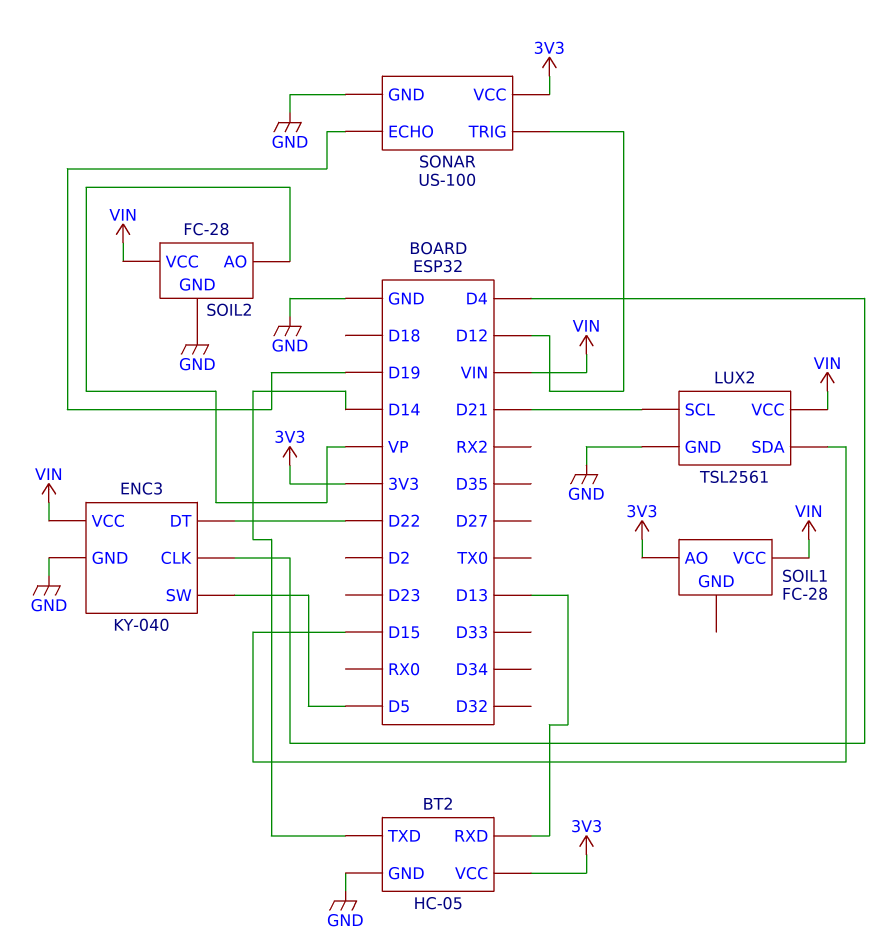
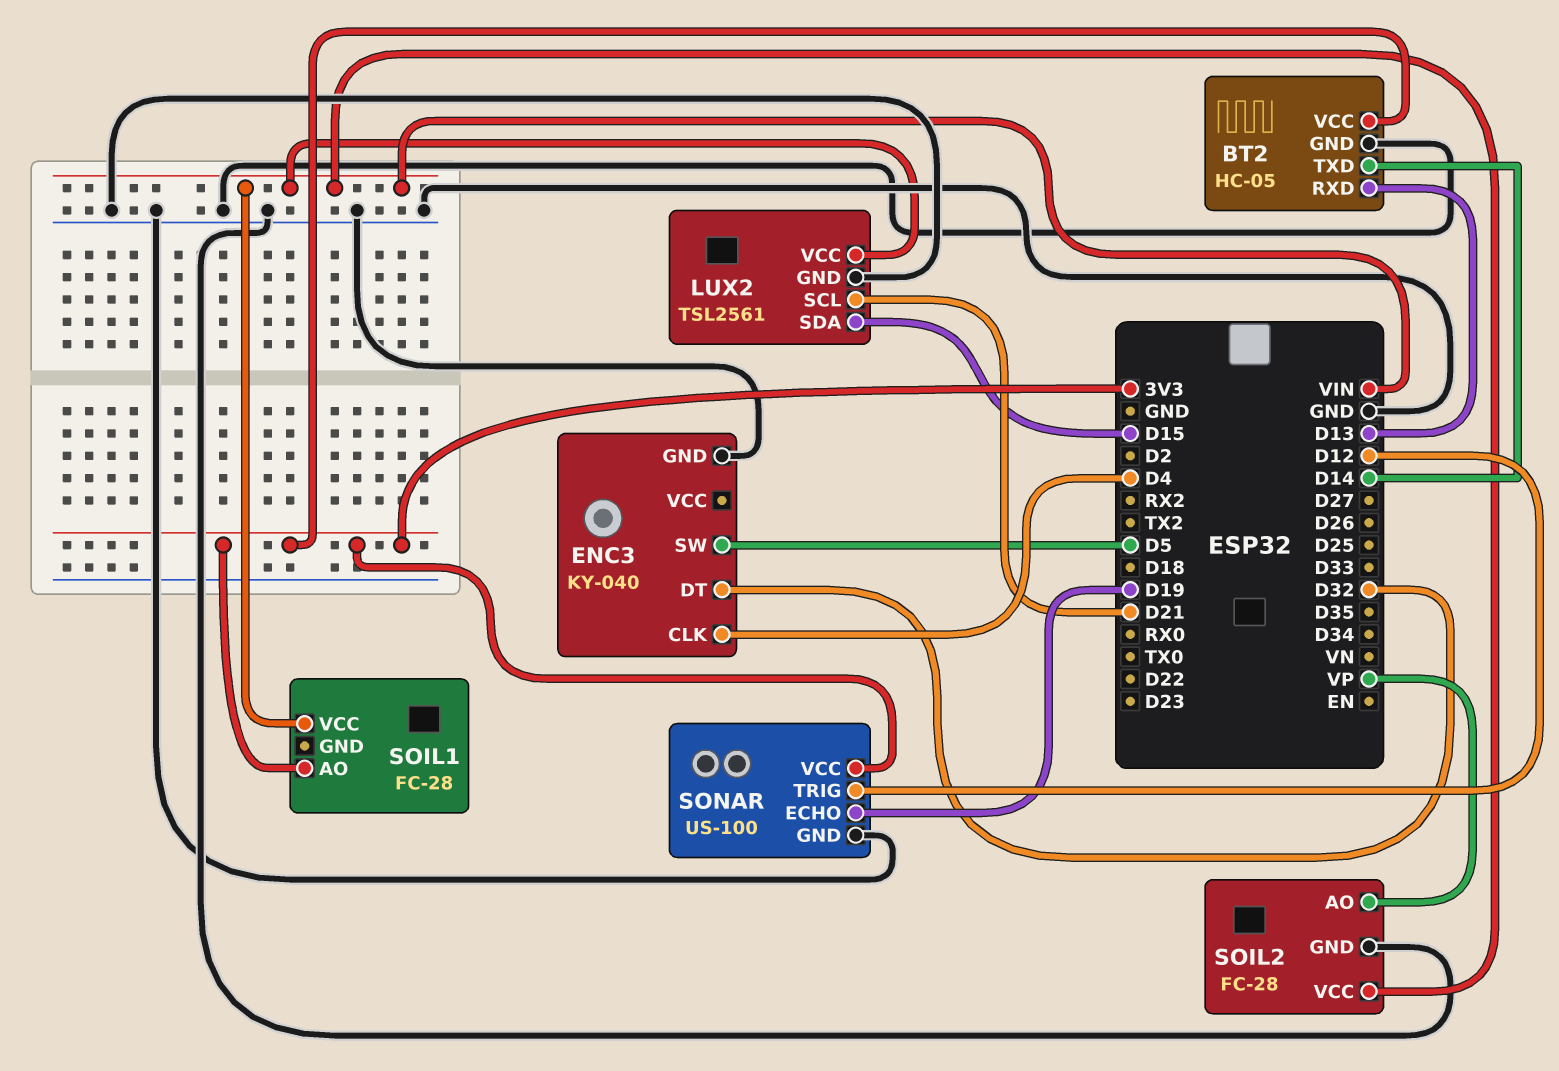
ENC3 pin DT: D22 -> D32
ENC3 pin VCC: VIN -> none

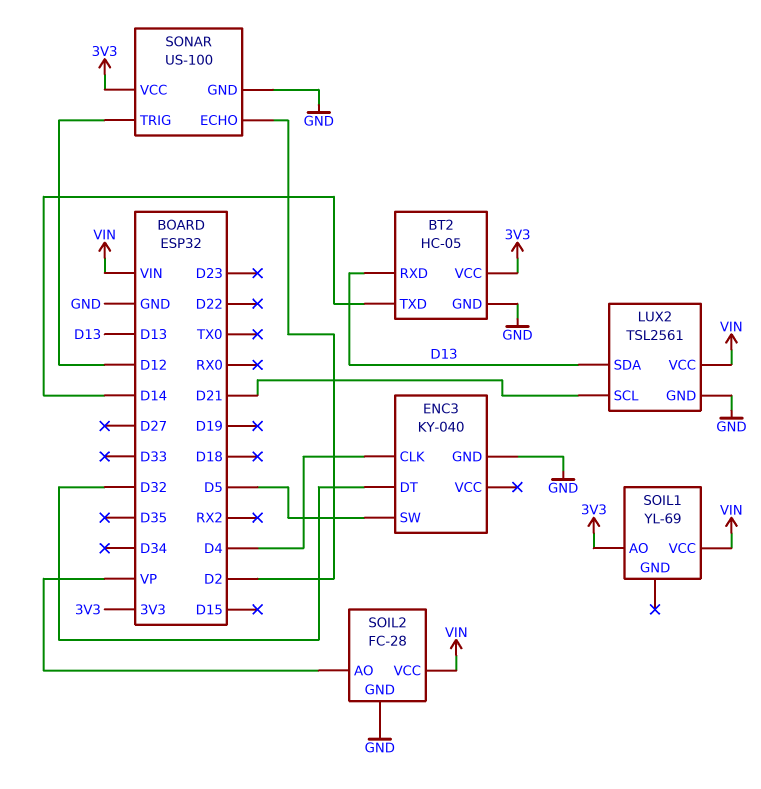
LUX2 pin SDA: D15 -> D13
SOIL1: FC-28 -> YL-69
SONAR pin ECHO: D19 -> D2

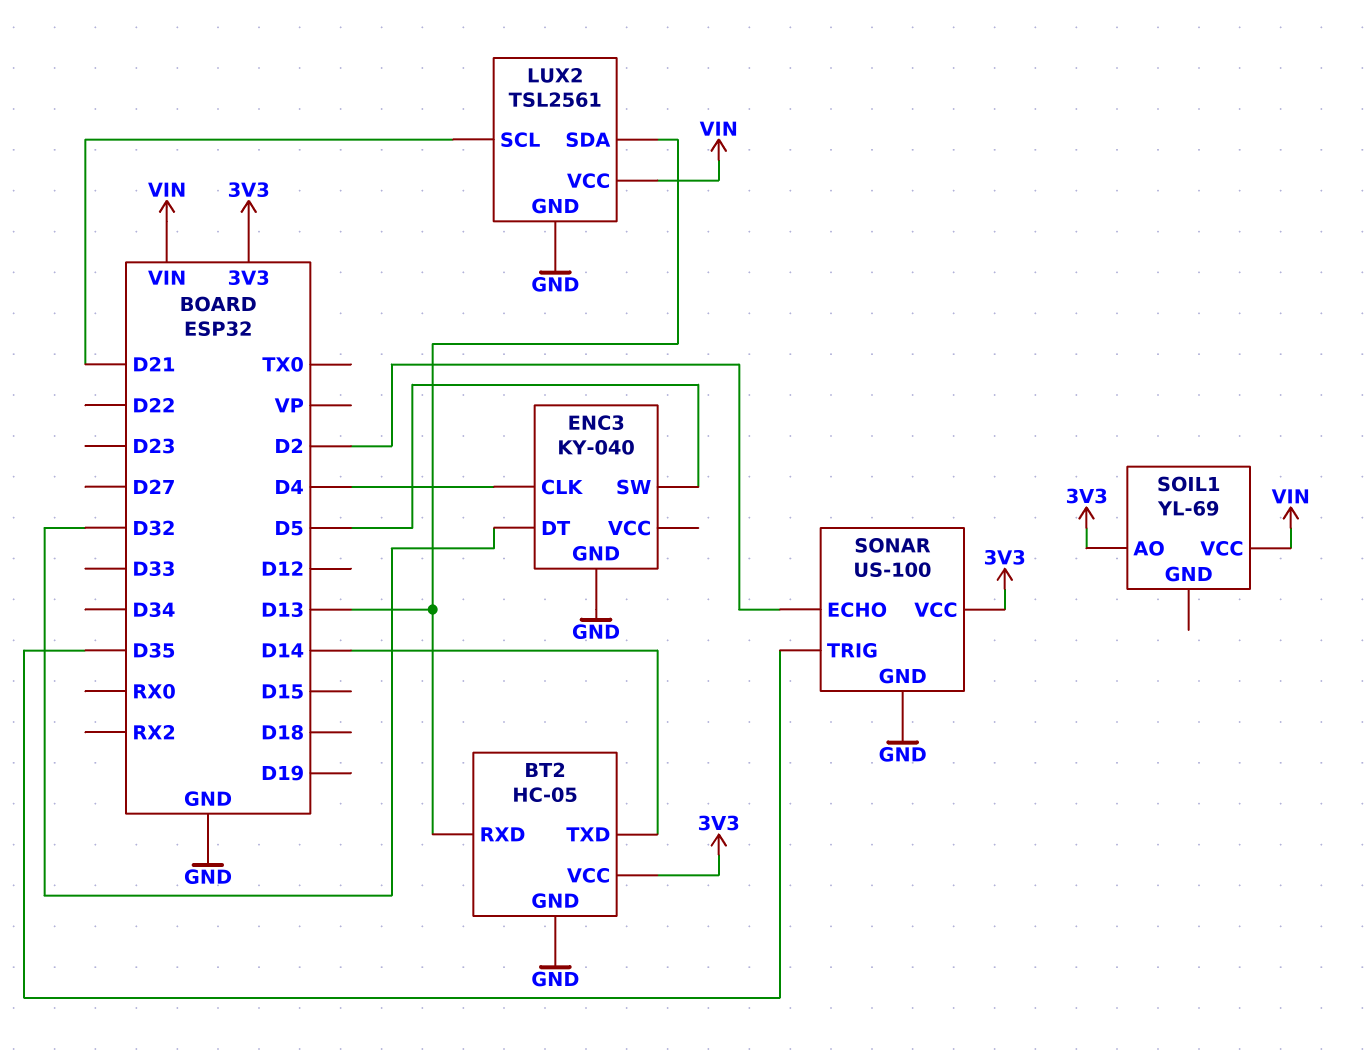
SOIL2: FC-28 -> none
SOIL2 pin AO: VP -> none
SOIL2 pin GND: GND -> none
SOIL2 pin VCC: VIN -> none
SONAR pin TRIG: D12 -> D35

